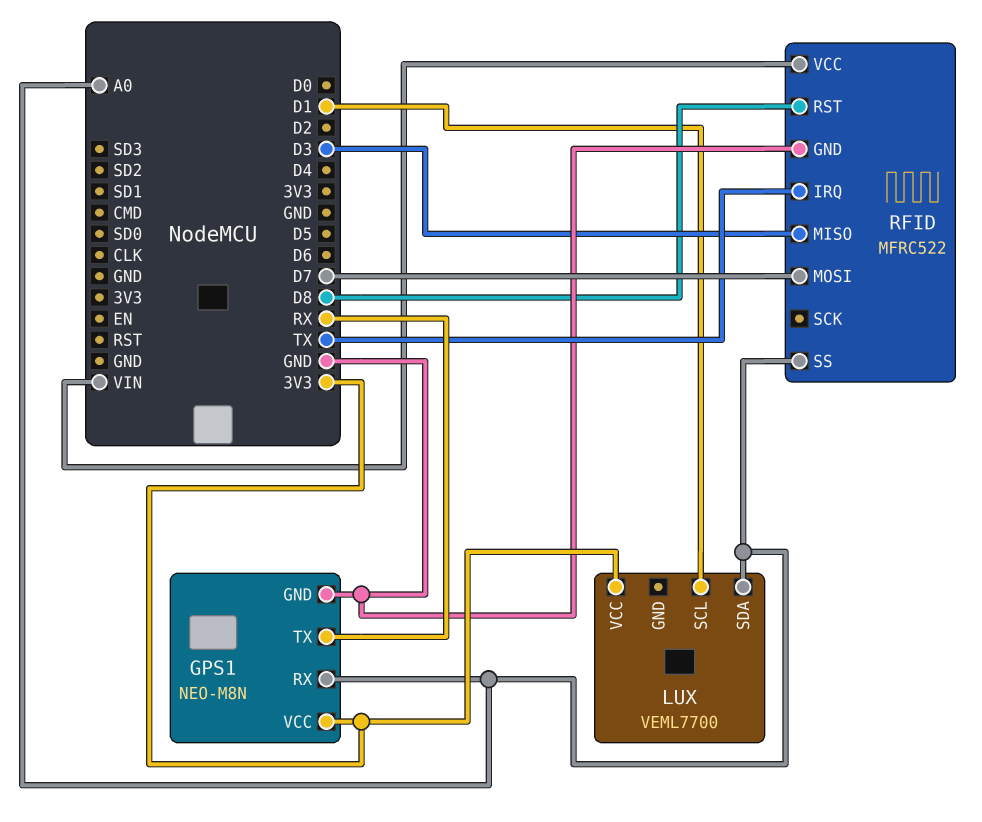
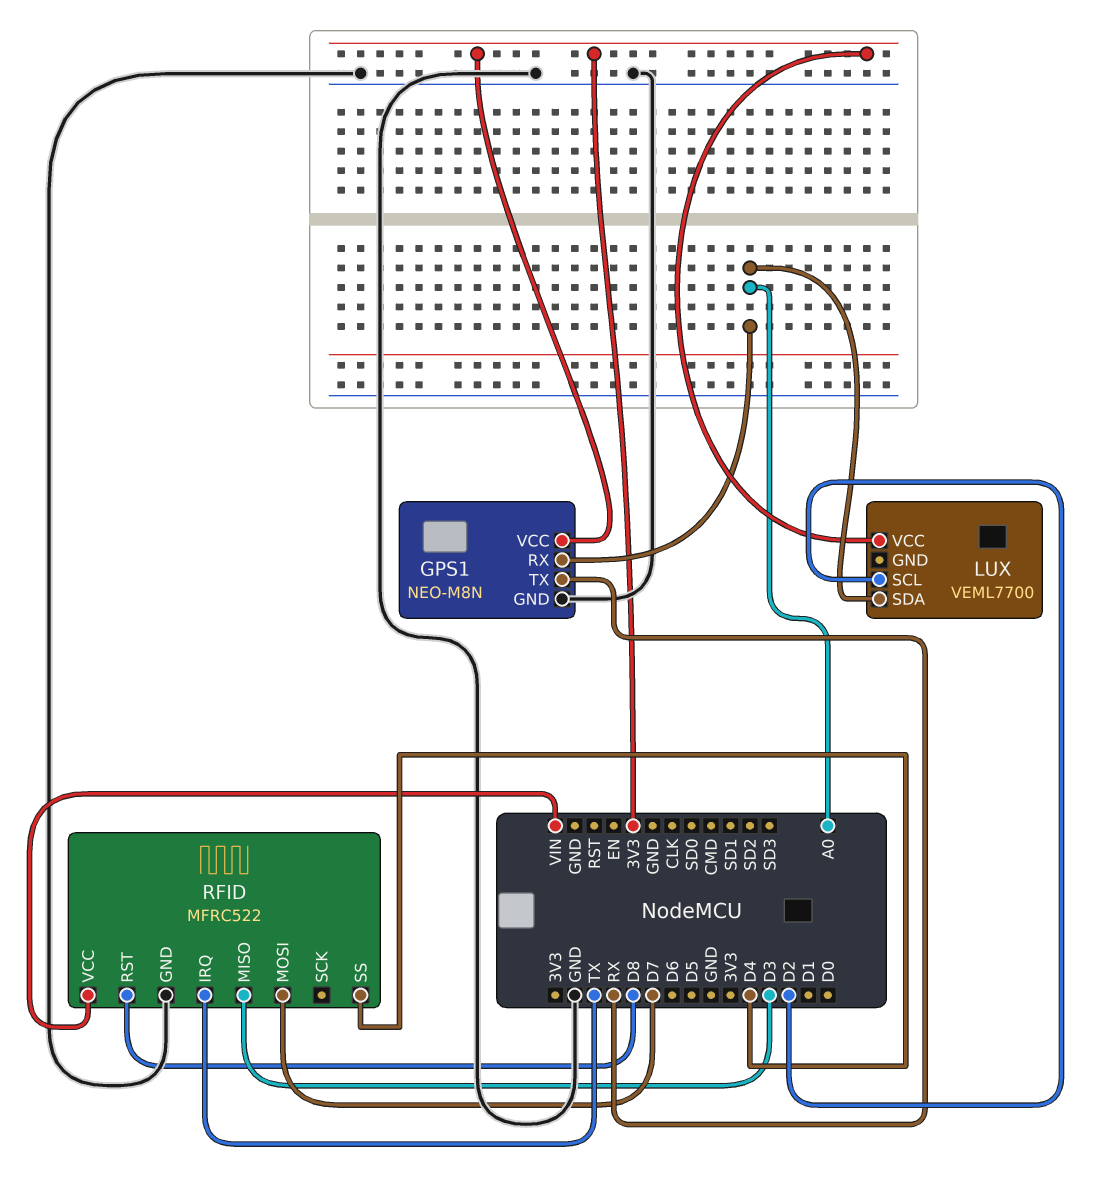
LUX pin SCL: D1 -> D2
RFID pin SS: A0 -> D4

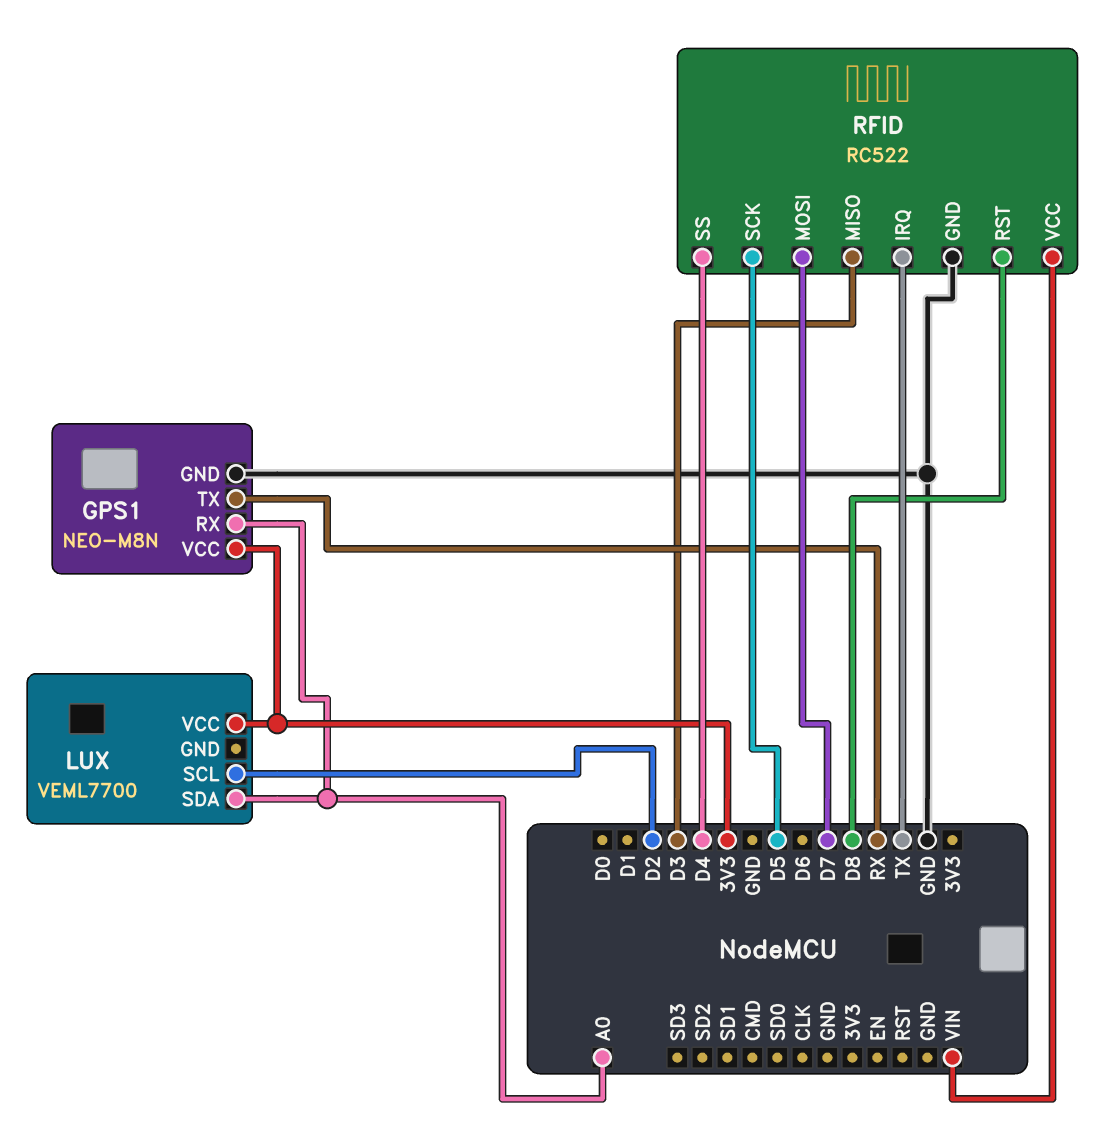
RFID: MFRC522 -> RC522
RFID pin SCK: none -> D5

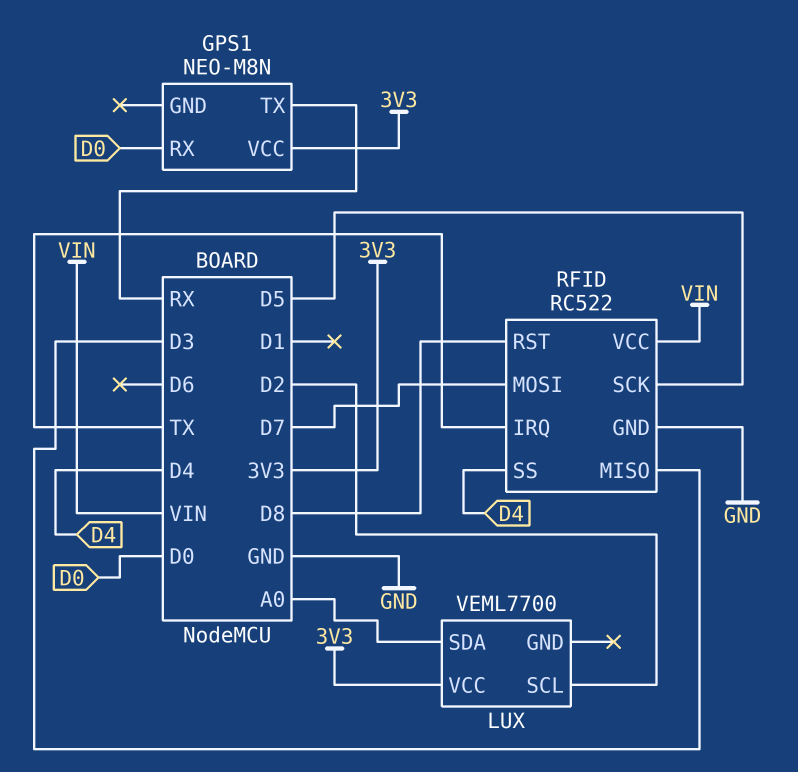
GPS1 pin GND: GND -> none
GPS1 pin RX: A0 -> D0

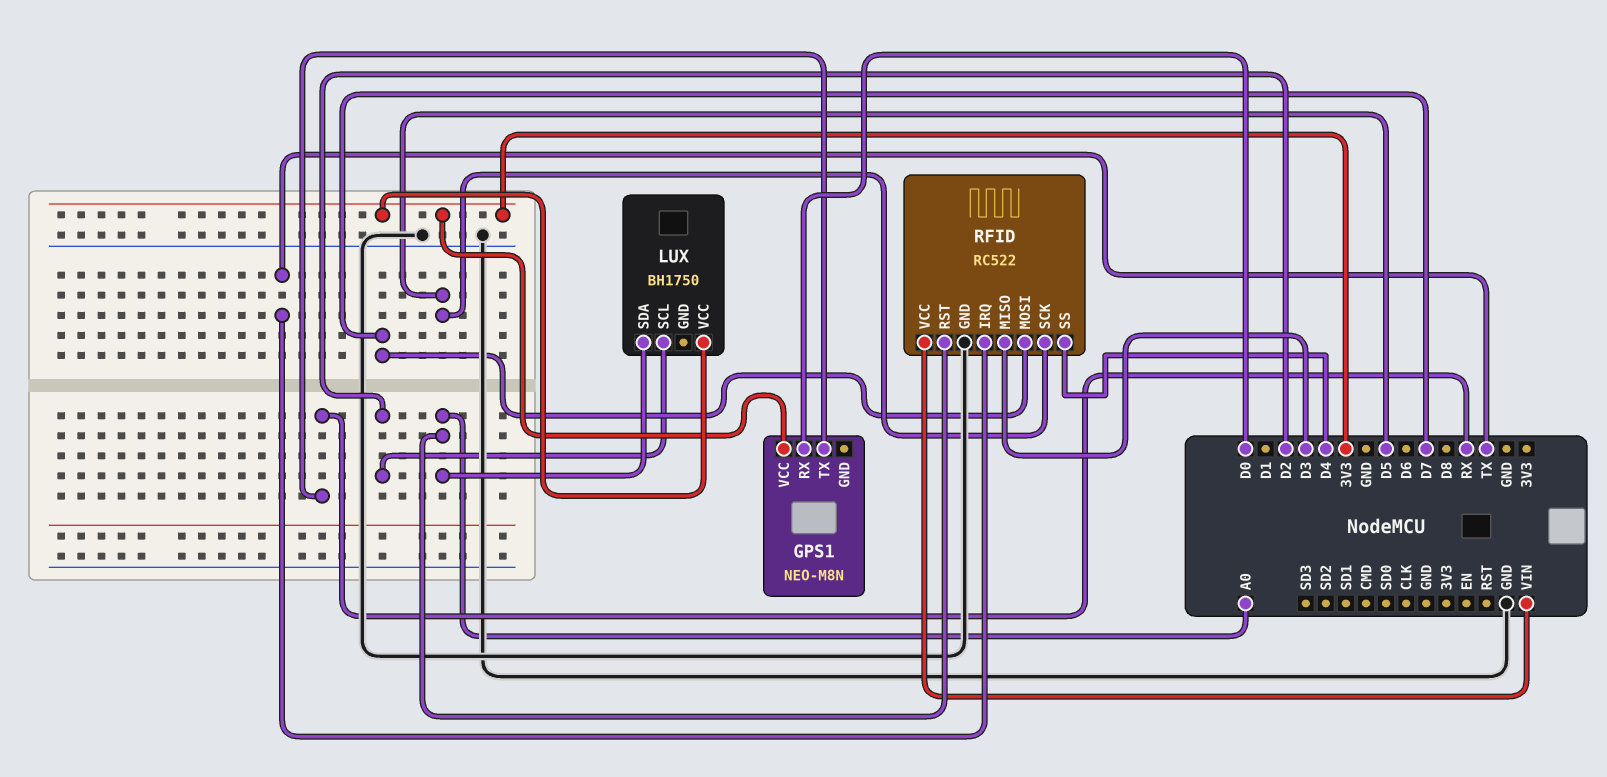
LUX: VEML7700 -> BH1750
RFID pin RST: D8 -> A0

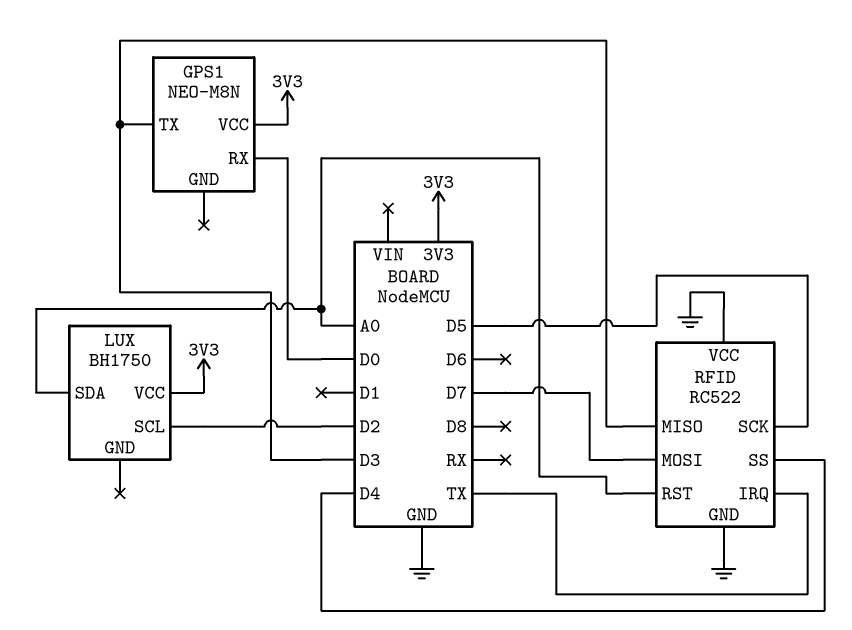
GPS1 pin TX: RX -> D3
RFID pin VCC: VIN -> GND

